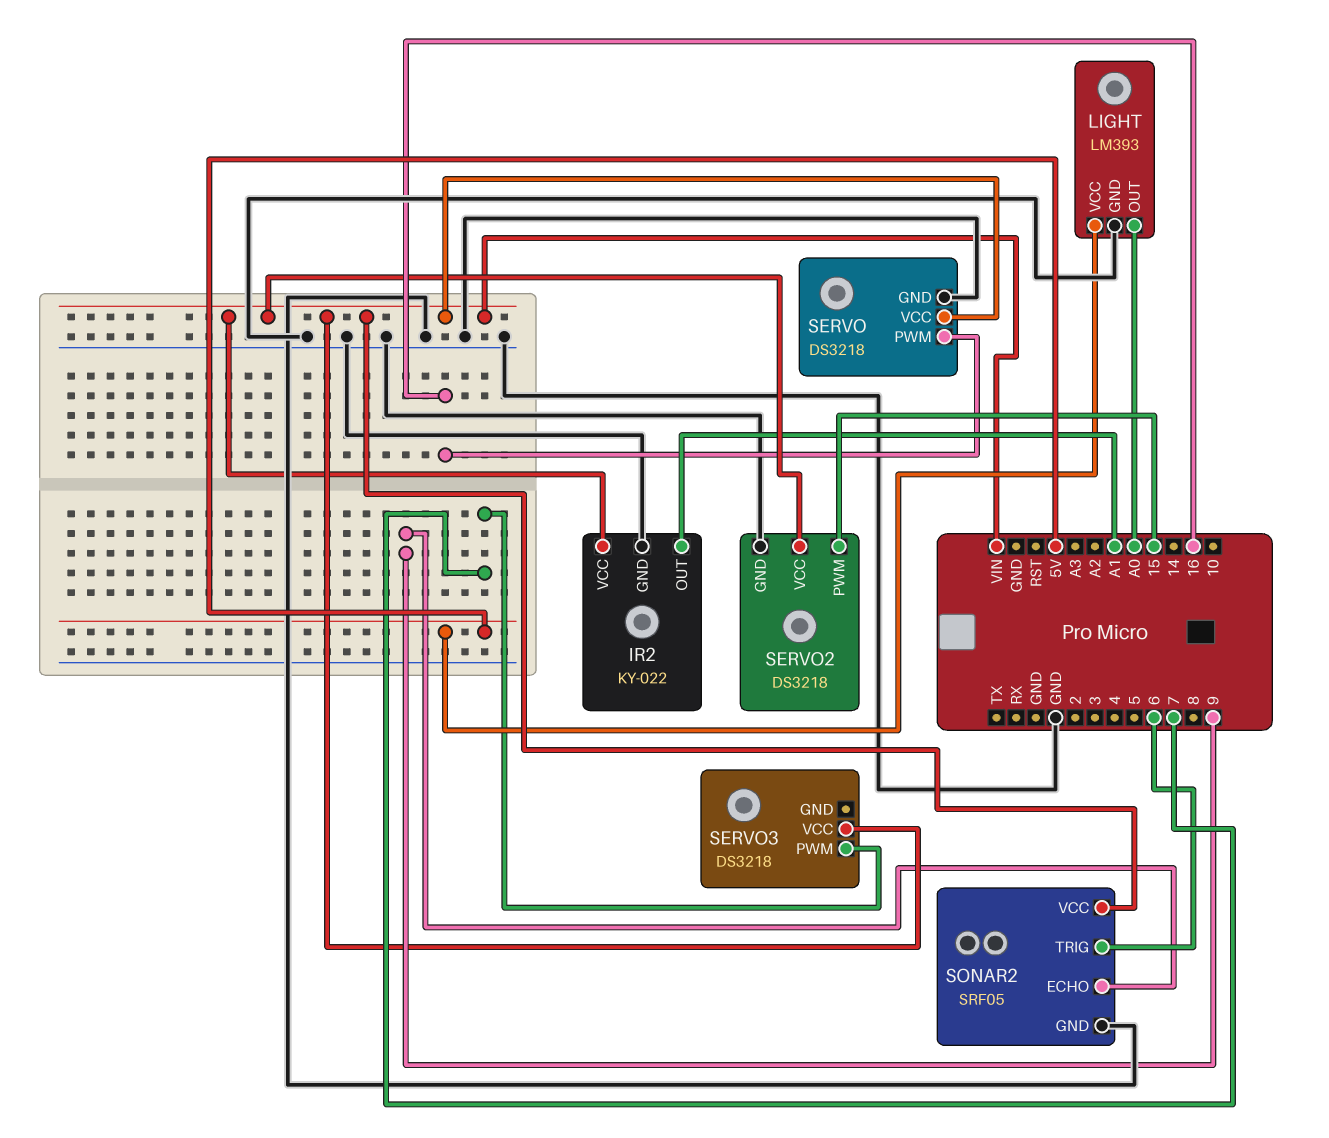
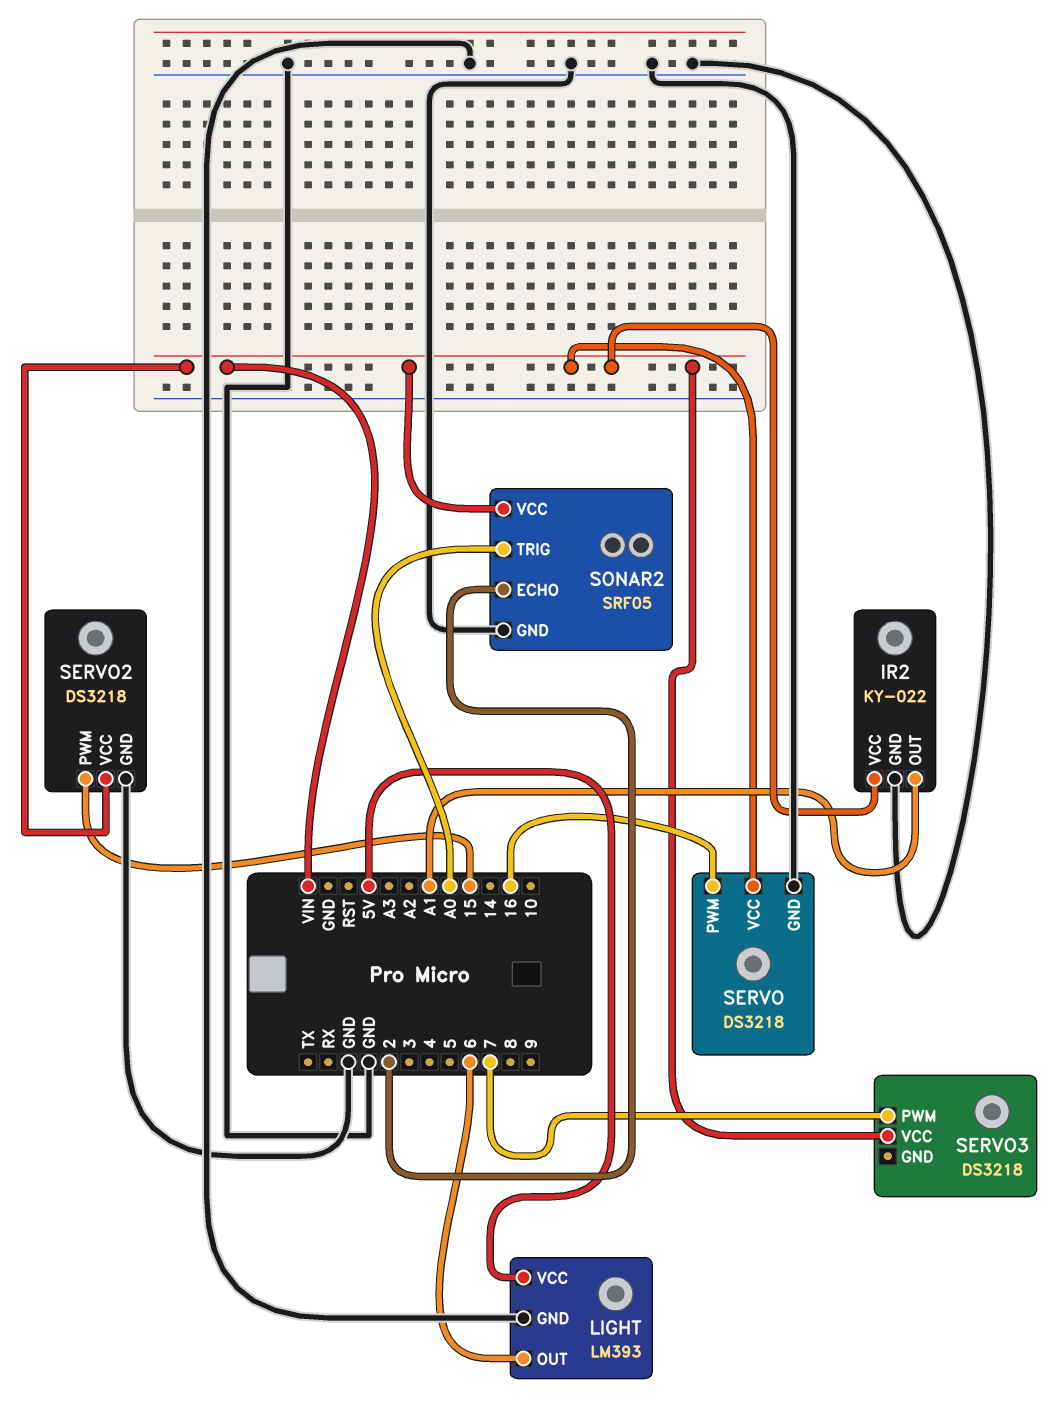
LIGHT pin OUT: A0 -> 6
SONAR2 pin ECHO: 9 -> 2
SONAR2 pin TRIG: 6 -> A0

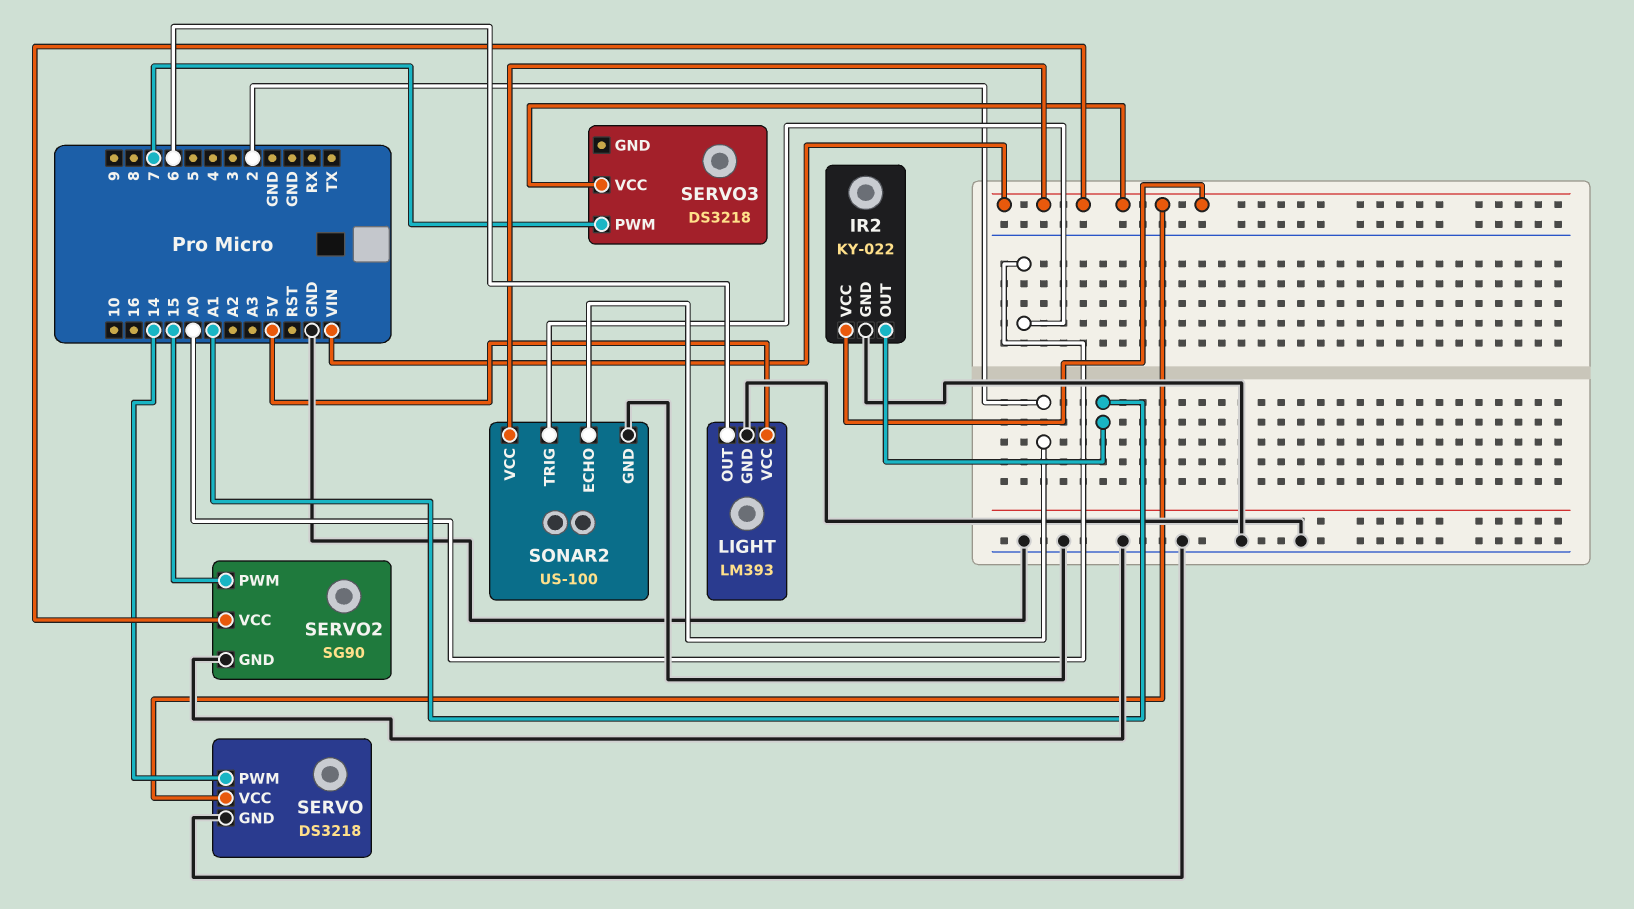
SERVO pin PWM: 16 -> 14
SERVO2: DS3218 -> SG90
SONAR2: SRF05 -> US-100

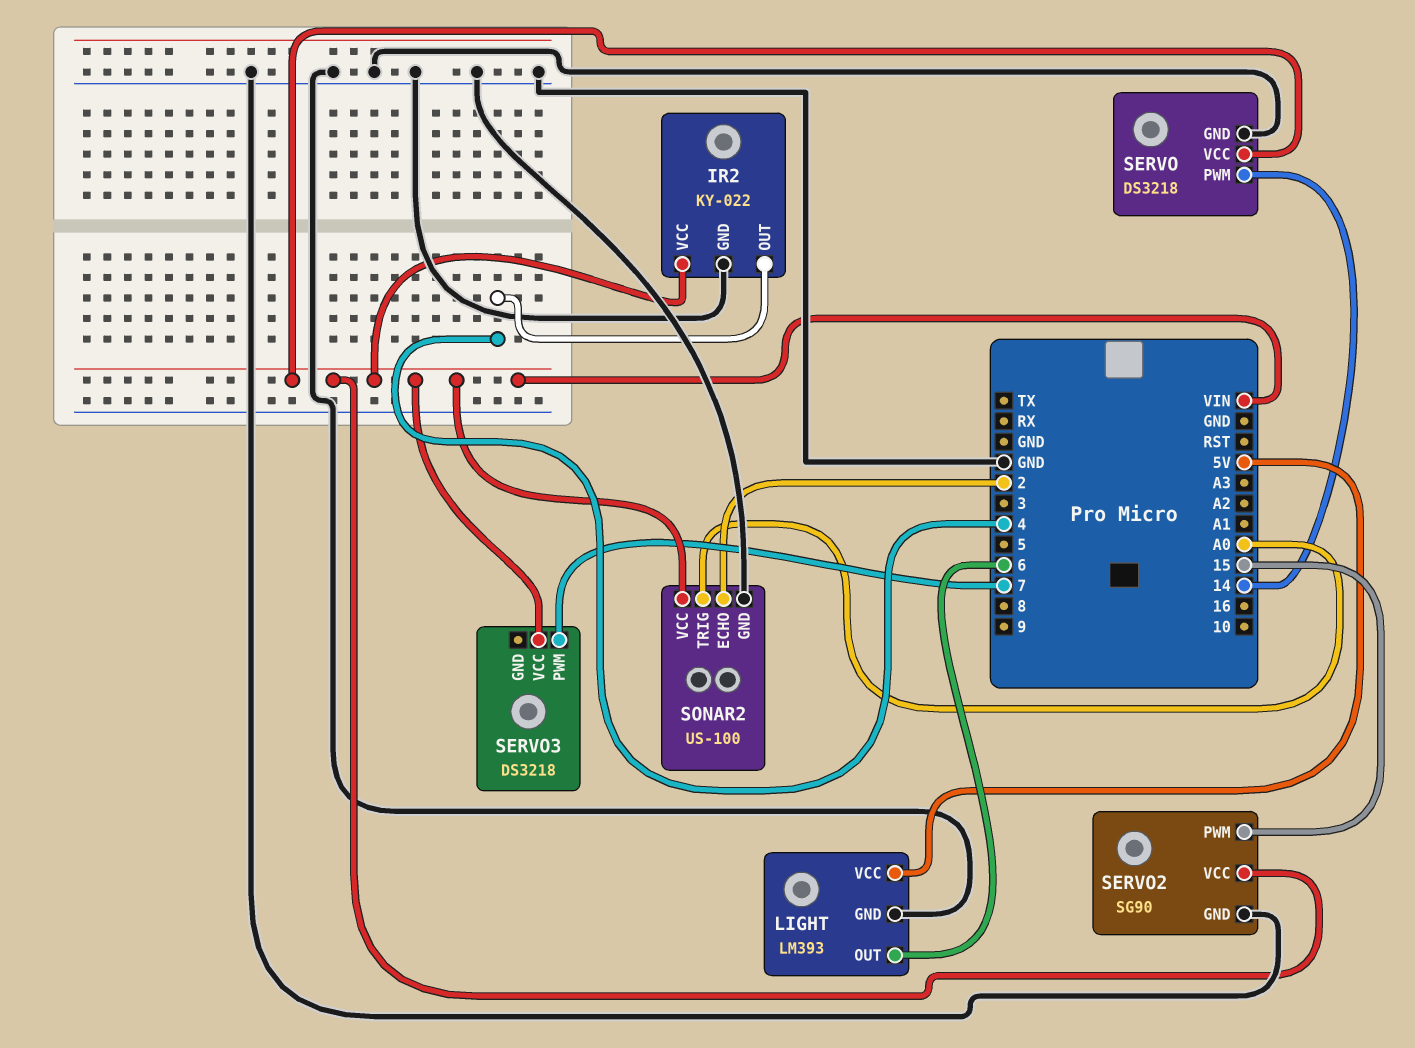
IR2 pin OUT: A1 -> 4

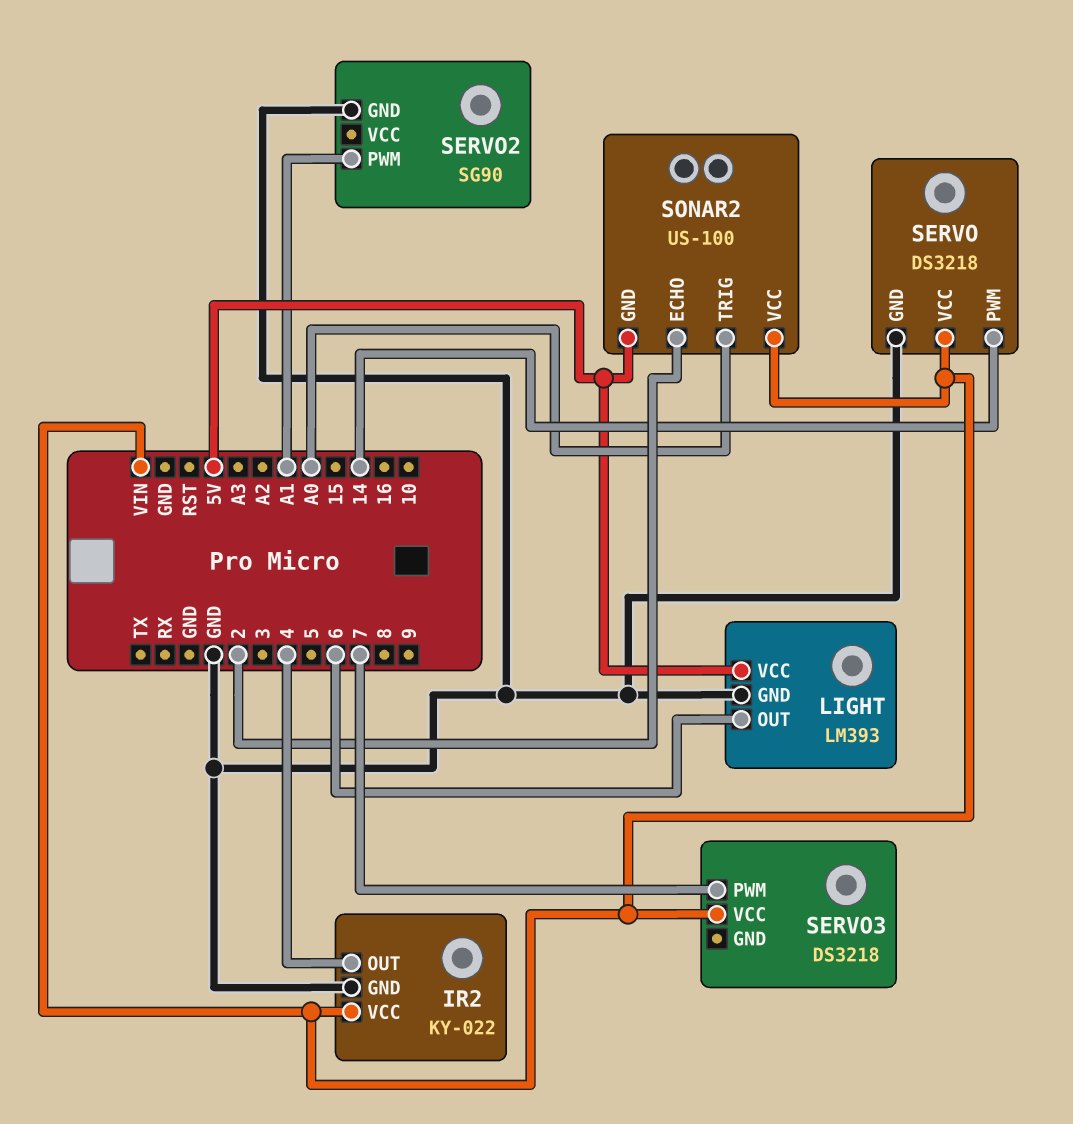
SERVO2 pin PWM: 15 -> A1
SERVO2 pin VCC: VIN -> none
SONAR2 pin GND: GND -> 5V

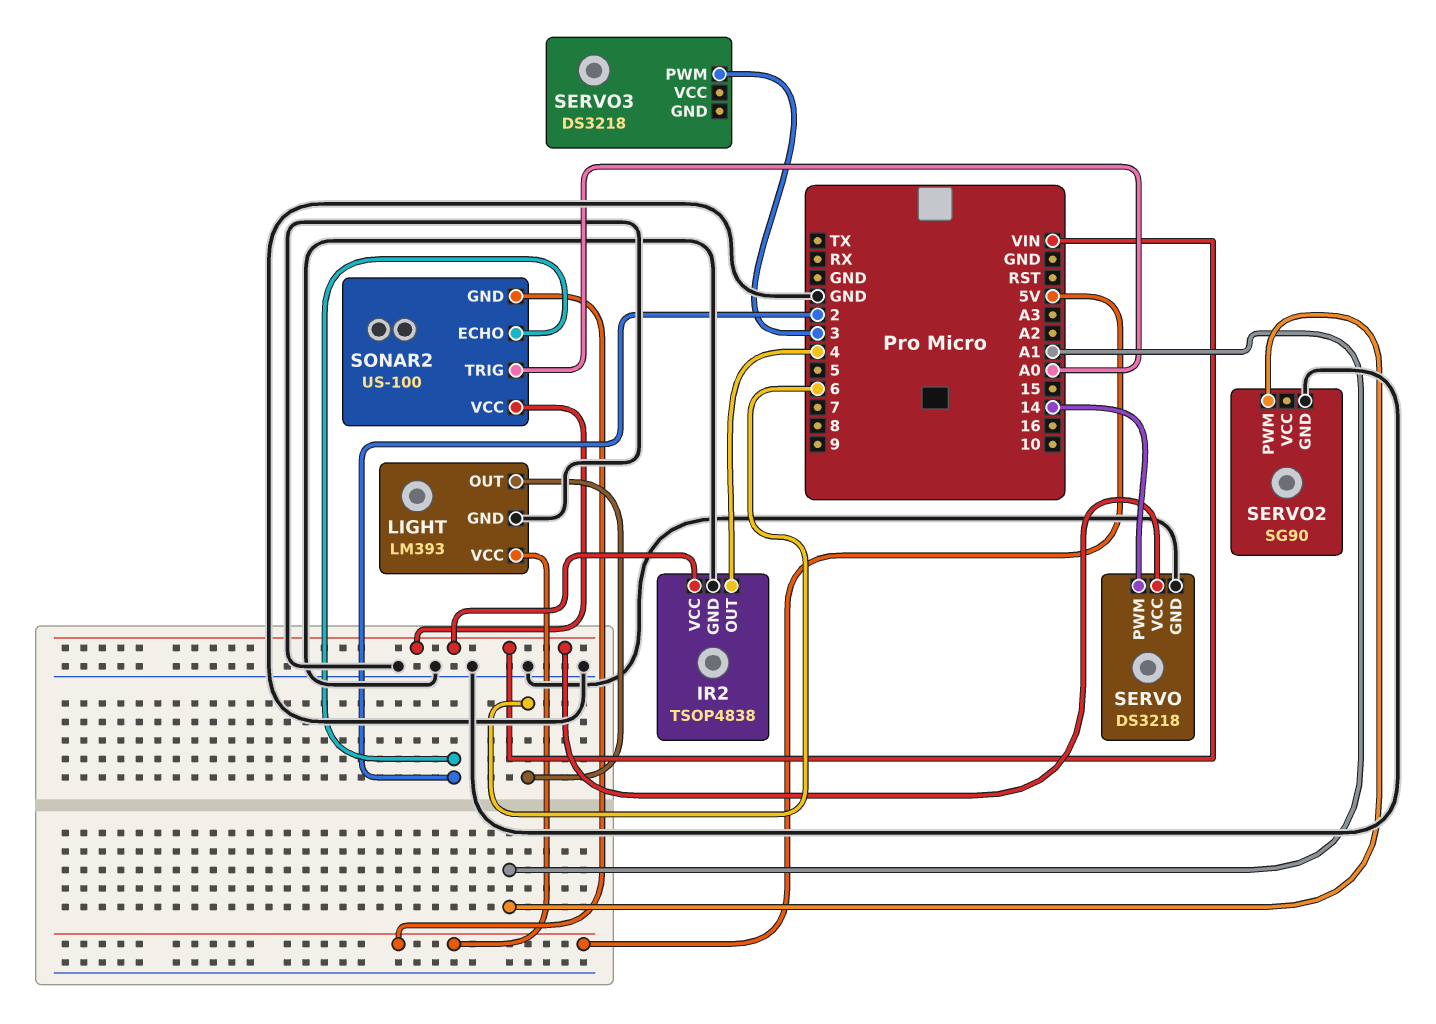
IR2: KY-022 -> TSOP4838
SERVO3 pin PWM: 7 -> 3
SERVO3 pin VCC: VIN -> none

